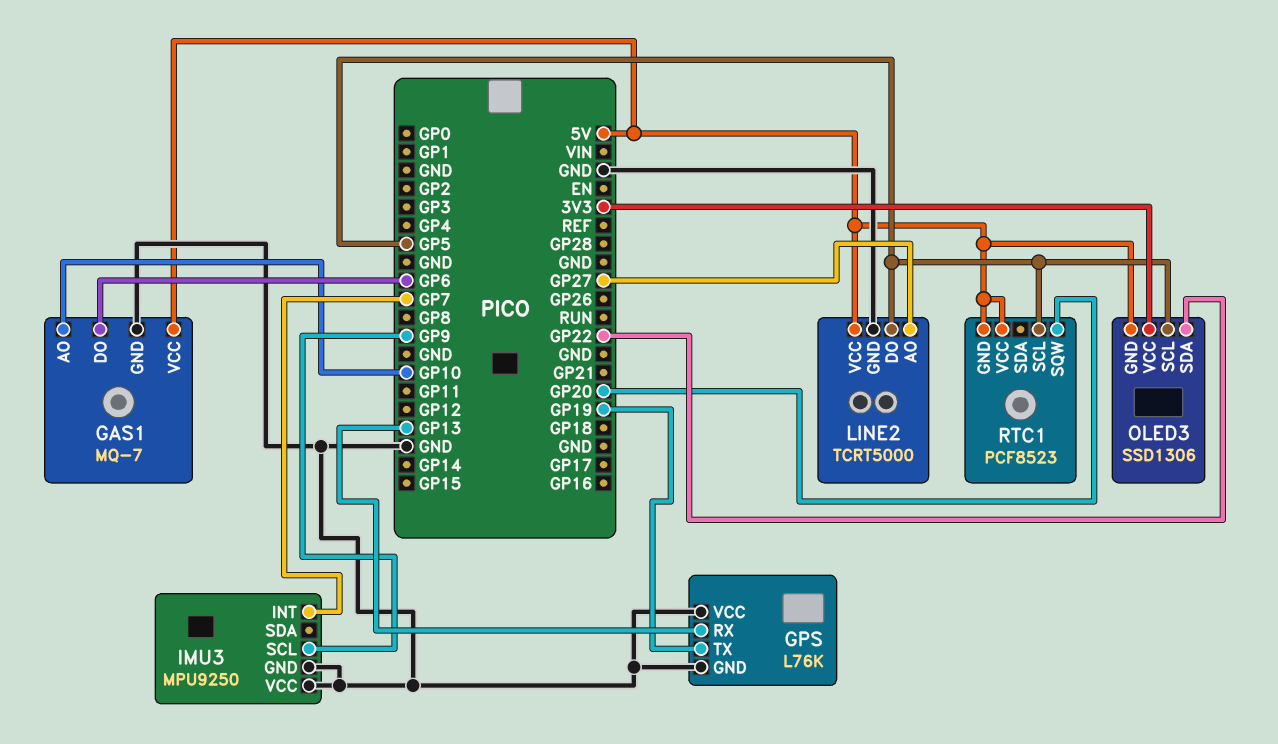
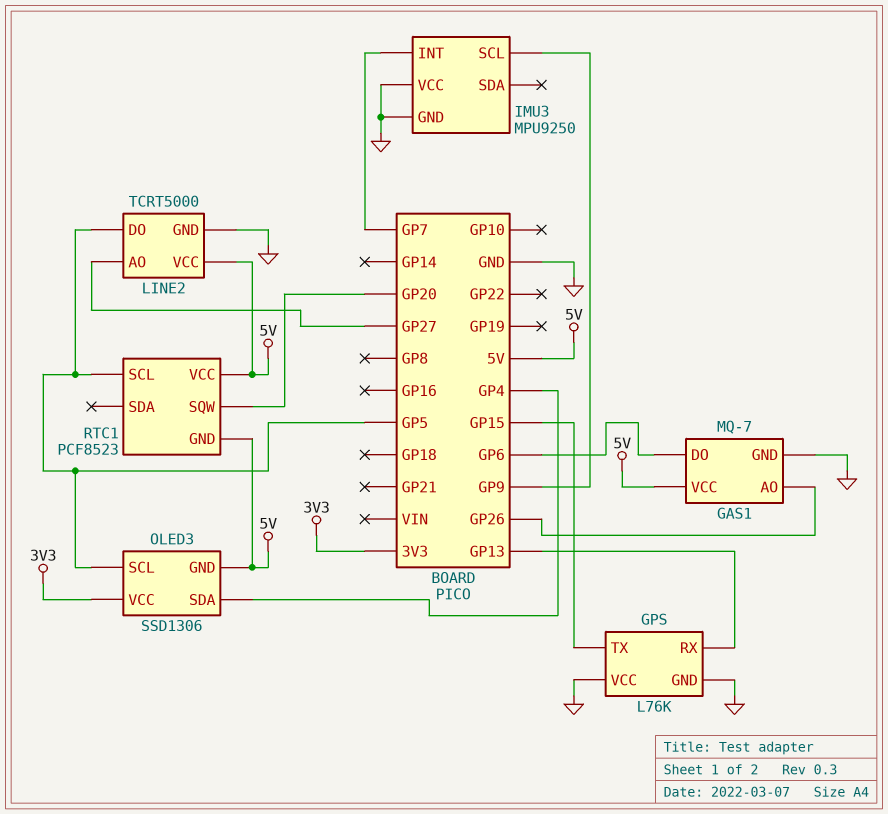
GAS1 pin AO: GP10 -> GP26
GPS pin TX: GP19 -> GP15
OLED3 pin SDA: GP22 -> GP4

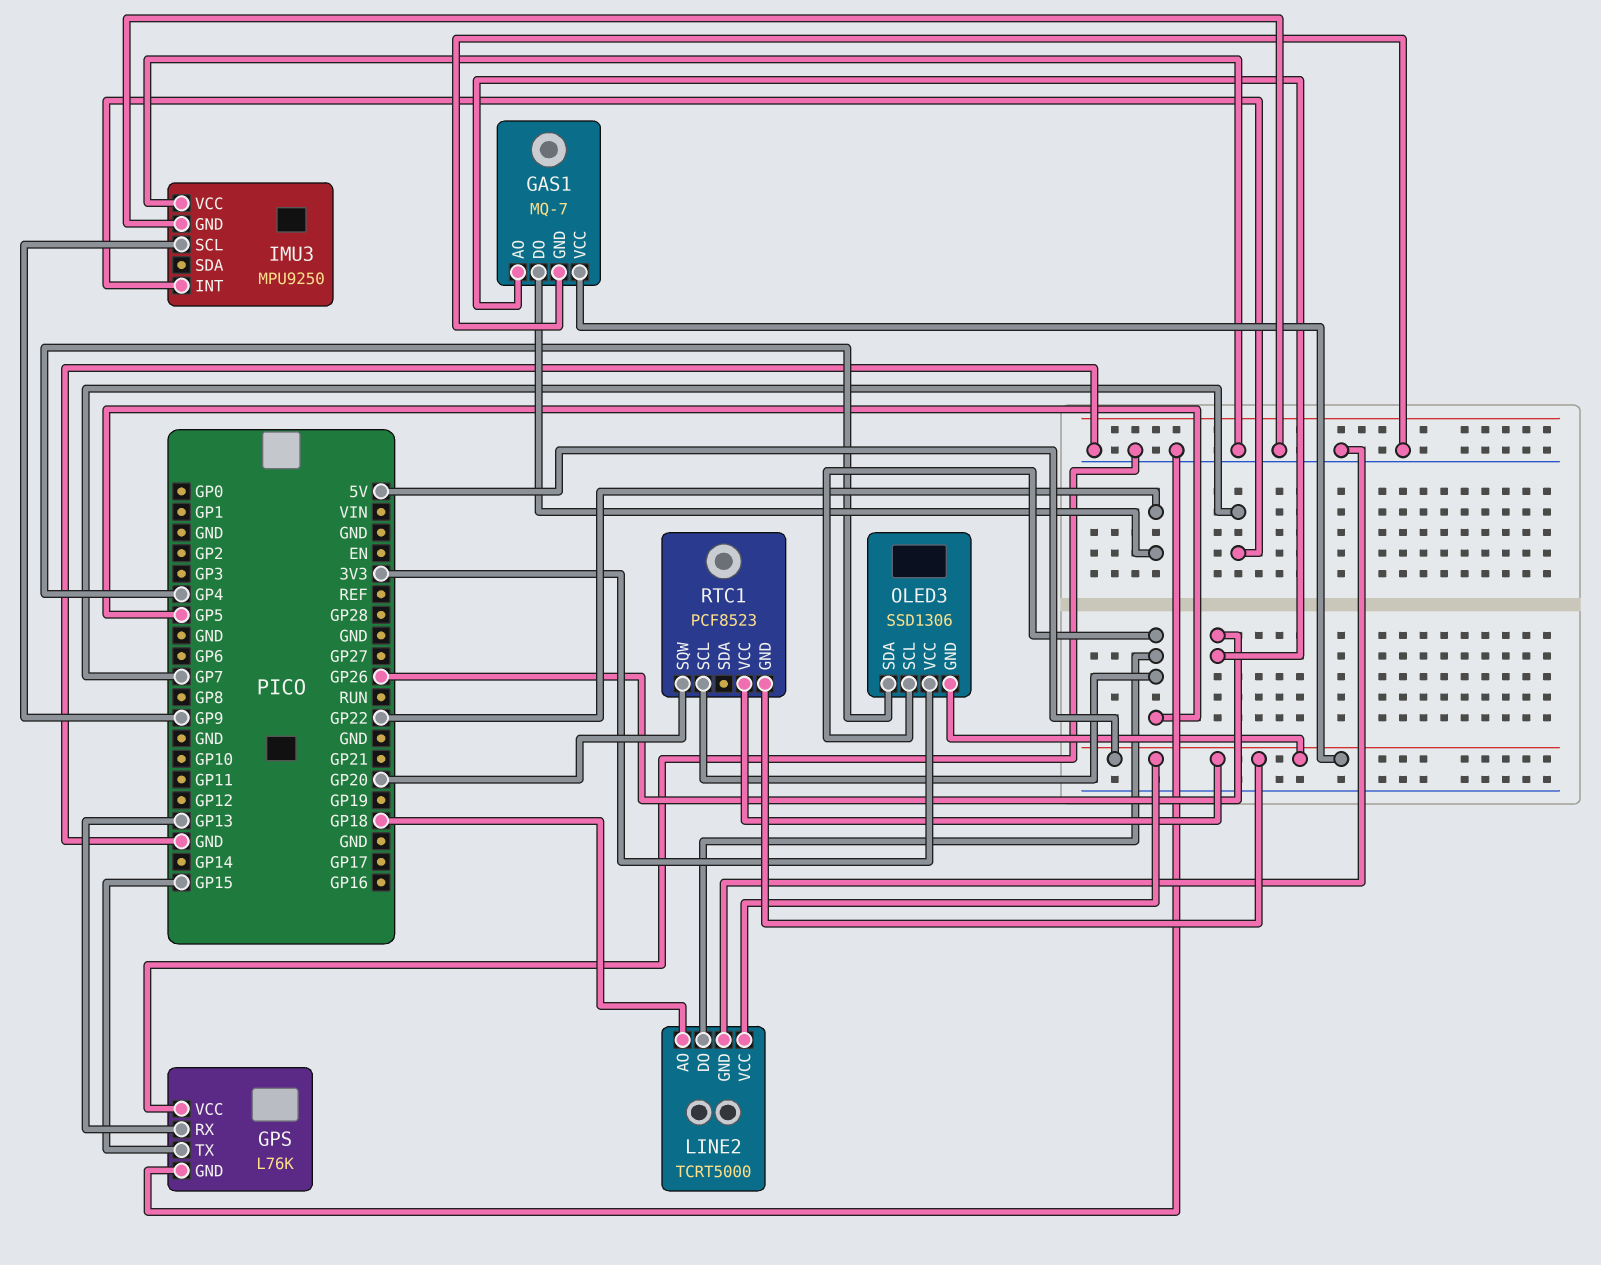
GAS1 pin DO: GP6 -> GP22
LINE2 pin AO: GP27 -> GP18

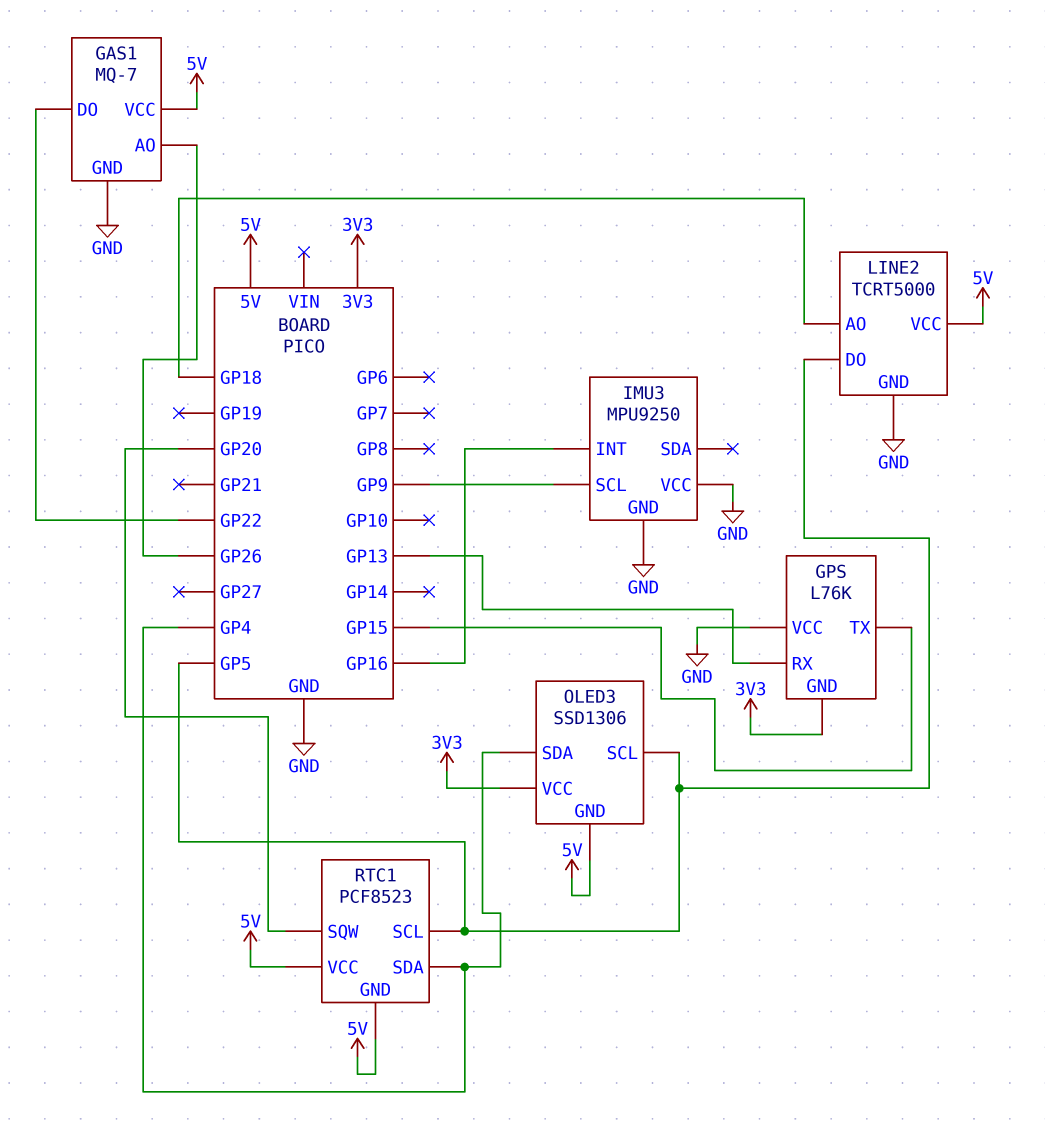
GPS pin GND: GND -> 3V3
IMU3 pin INT: GP7 -> GP16
RTC1 pin SDA: none -> GP4

